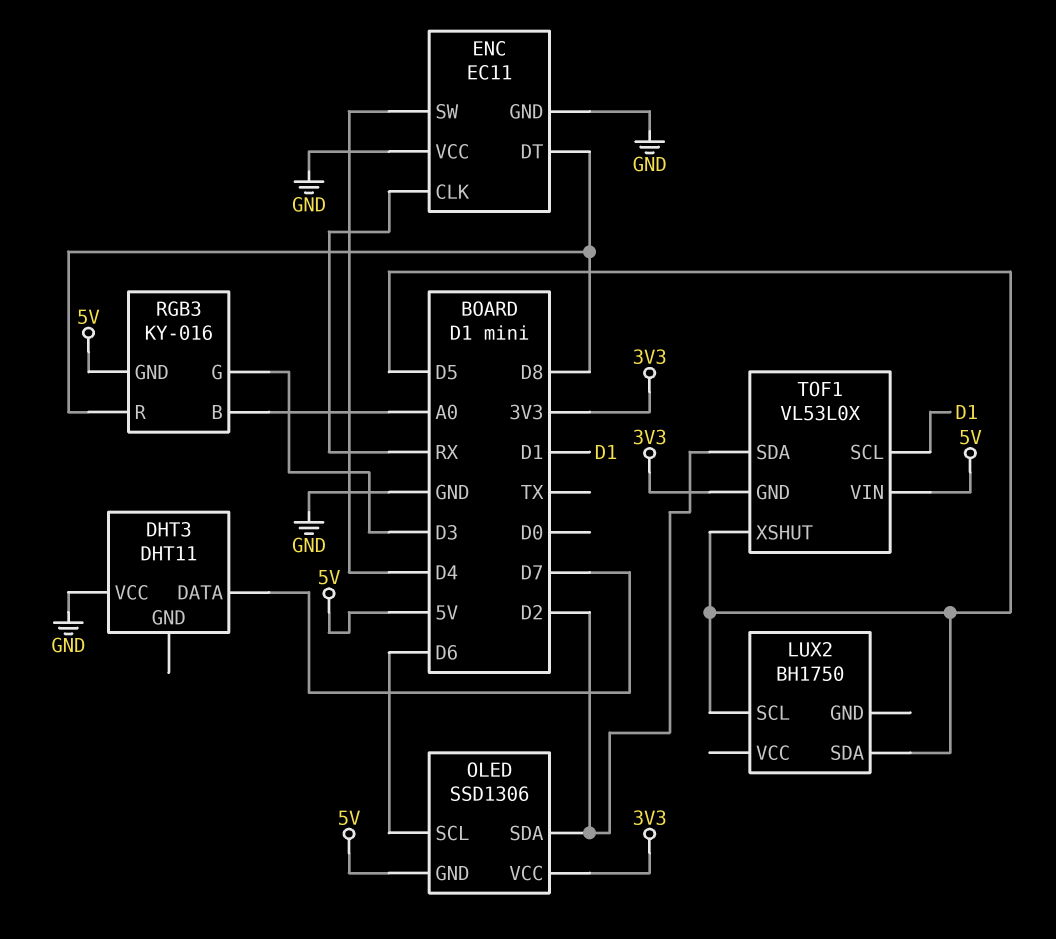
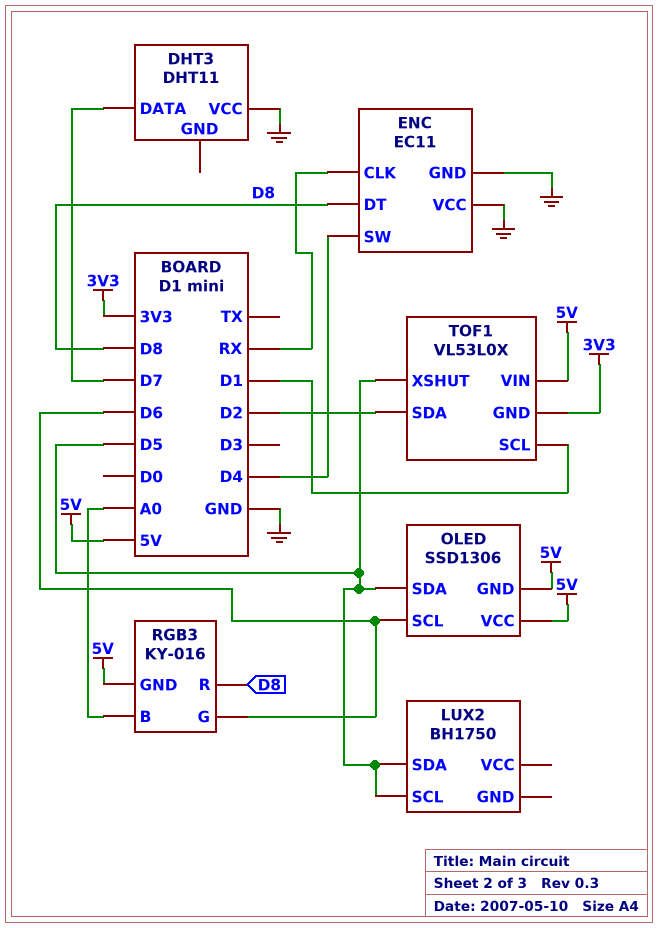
OLED pin SDA: D2 -> D5
OLED pin VCC: 3V3 -> 5V
RGB3 pin G: D3 -> D6

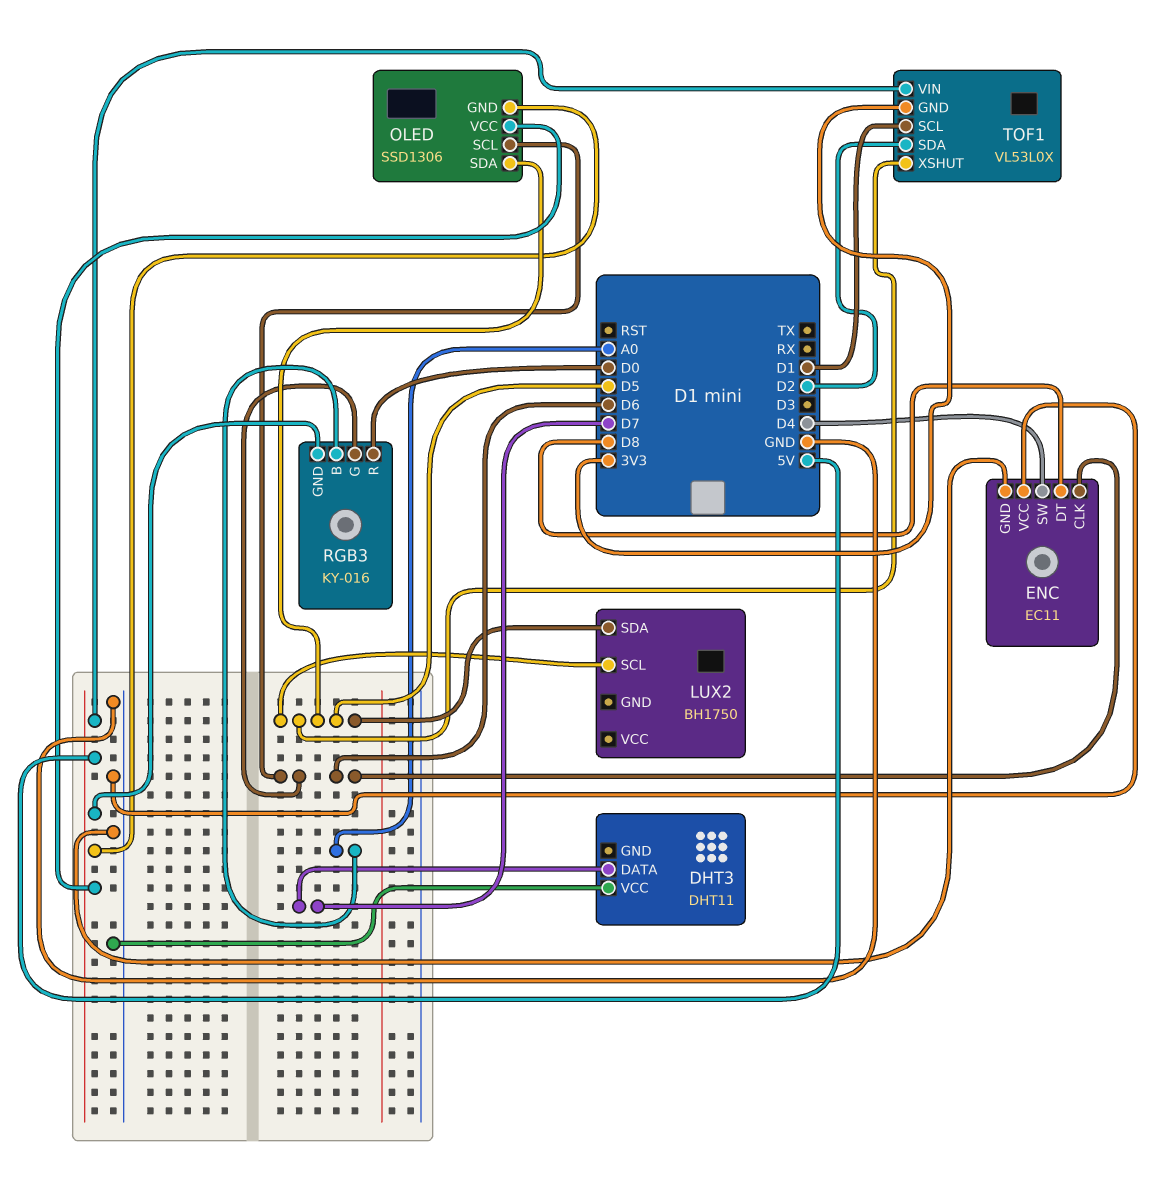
ENC pin CLK: RX -> D6
RGB3 pin R: D8 -> D0

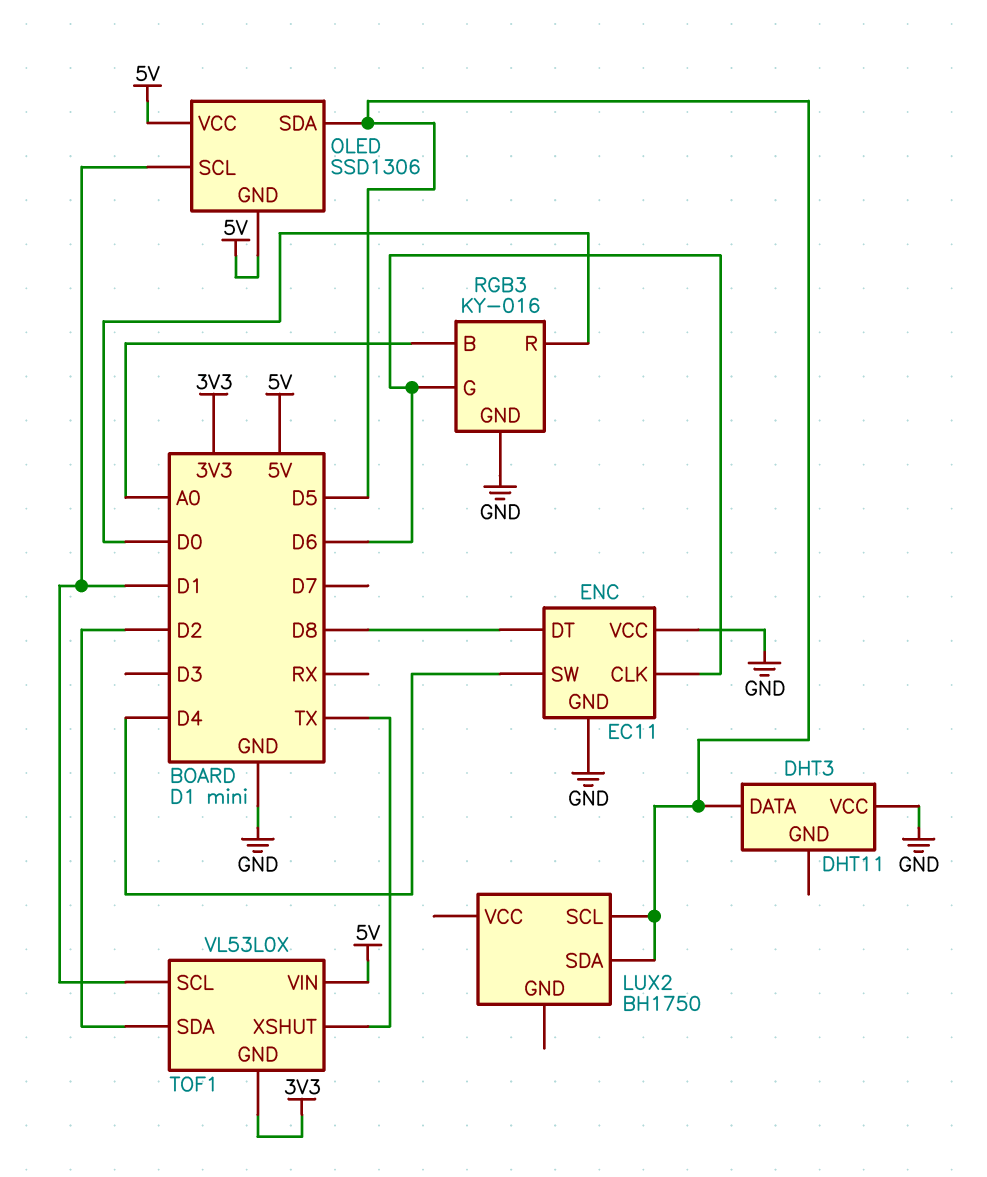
DHT3 pin DATA: D7 -> D5
OLED pin SCL: D6 -> D1
RGB3 pin GND: 5V -> GND
TOF1 pin XSHUT: D5 -> TX

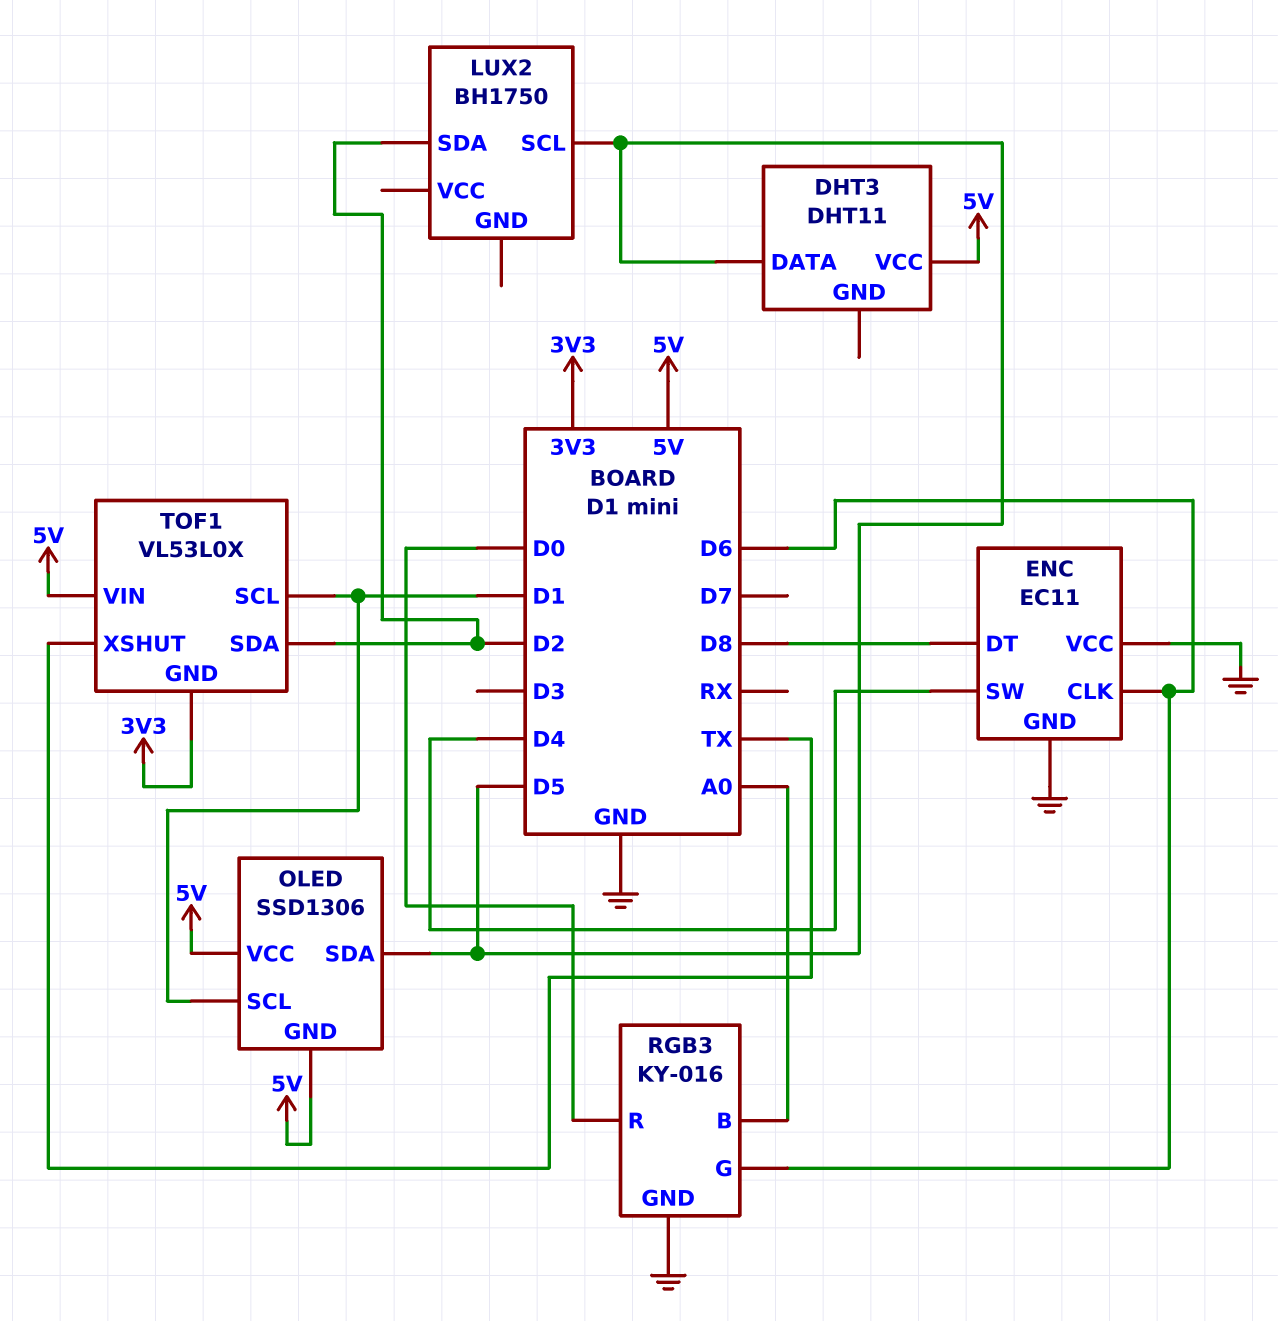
DHT3 pin VCC: GND -> 5V
LUX2 pin SDA: D5 -> D2

